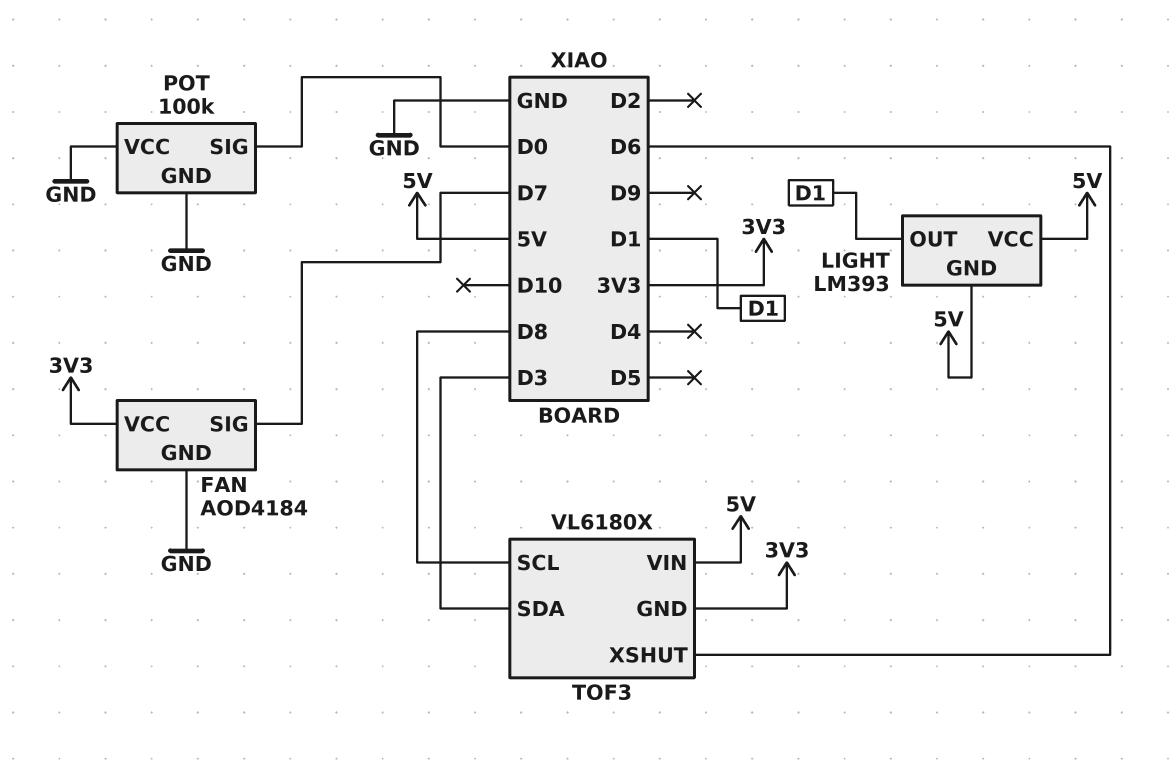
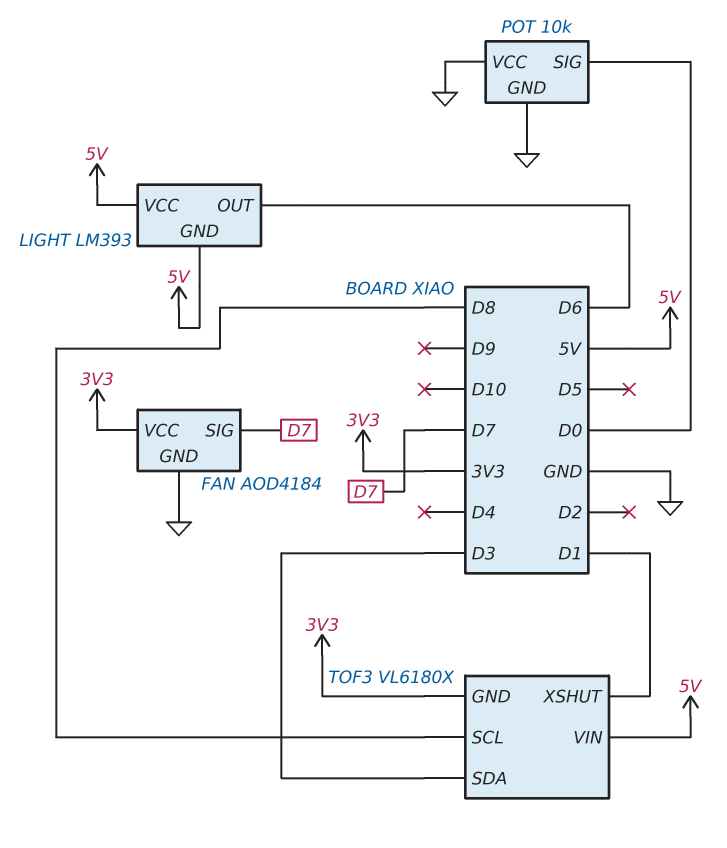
LIGHT pin OUT: D1 -> D6
POT: 100k -> 10k
TOF3 pin XSHUT: D6 -> D1

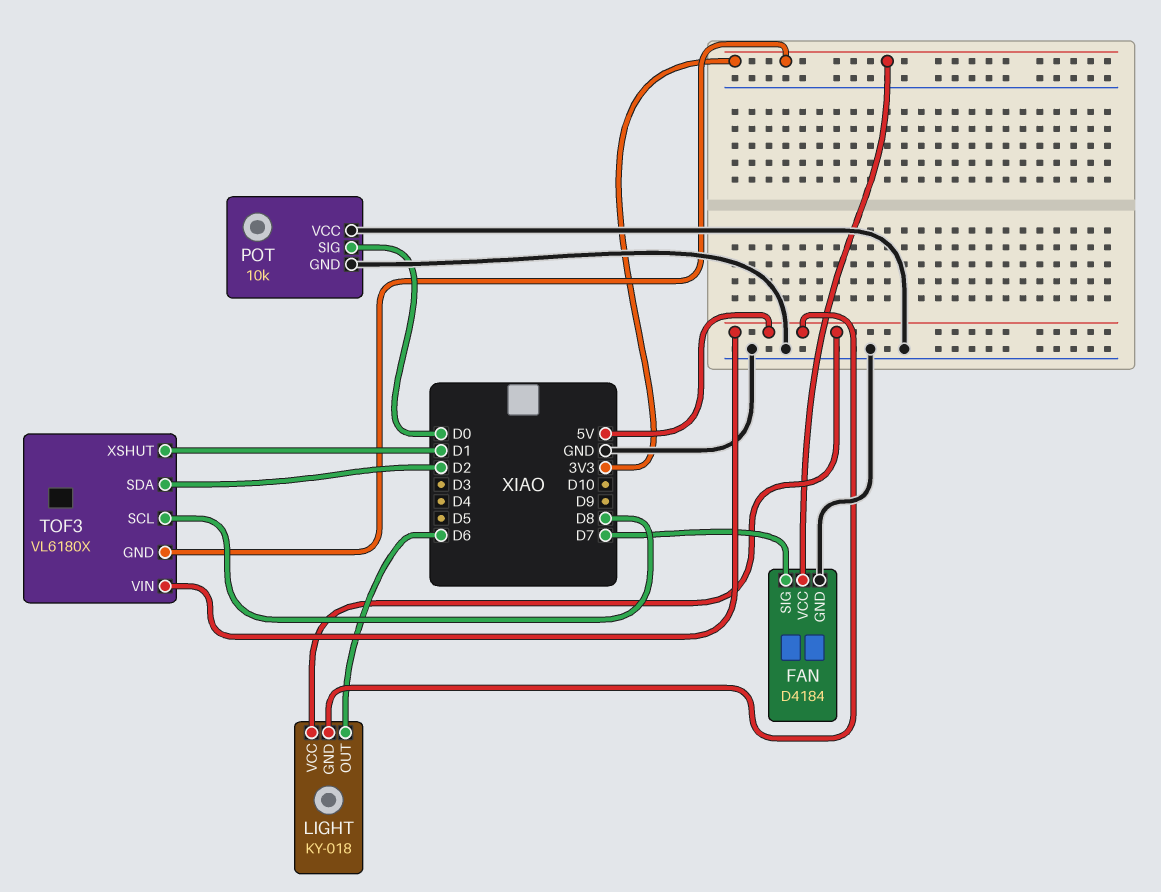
FAN: AOD4184 -> D4184
LIGHT: LM393 -> KY-018
TOF3 pin SDA: D3 -> D2

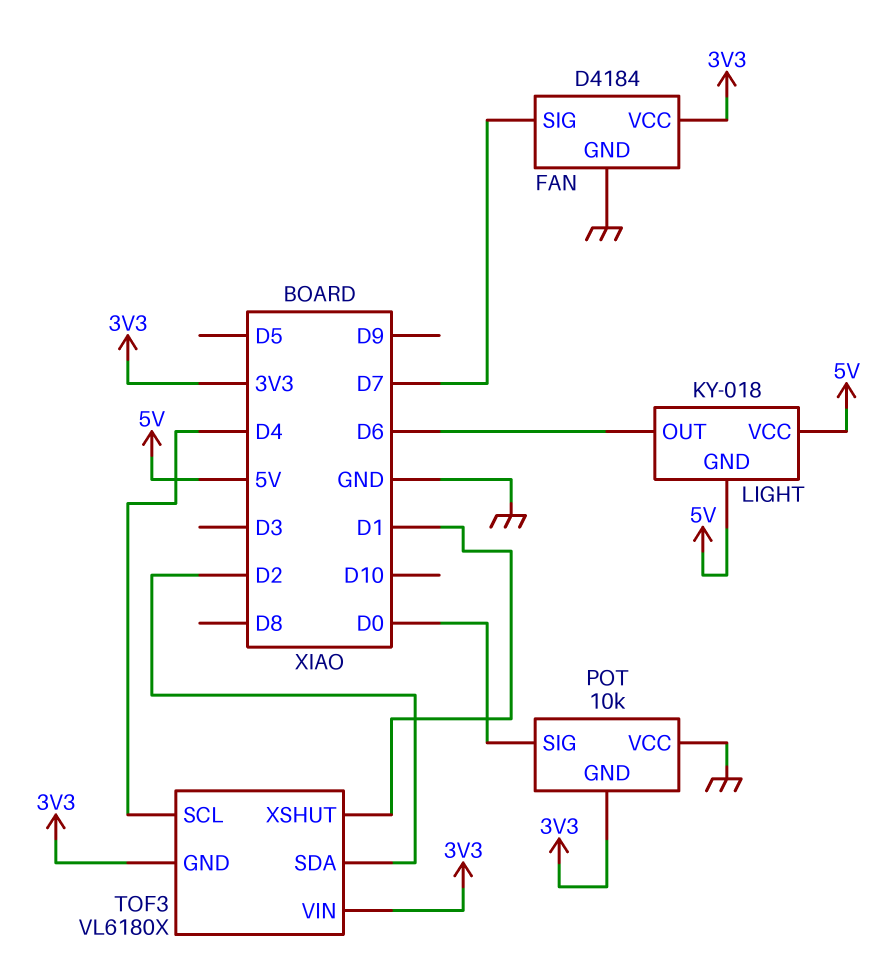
POT pin GND: GND -> 3V3
TOF3 pin SCL: D8 -> D4
TOF3 pin VIN: 5V -> 3V3

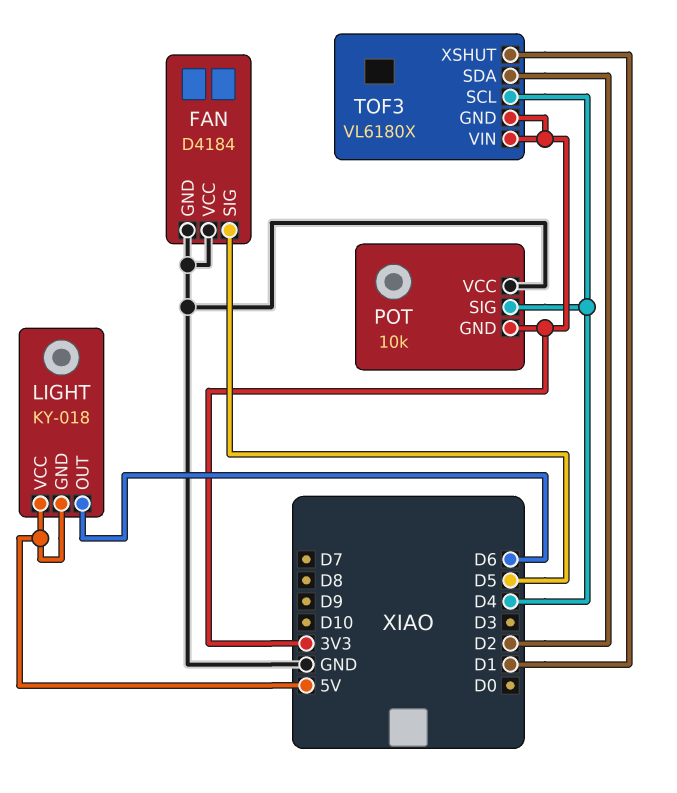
FAN pin SIG: D7 -> D5
FAN pin VCC: 3V3 -> GND
POT pin SIG: D0 -> D4

